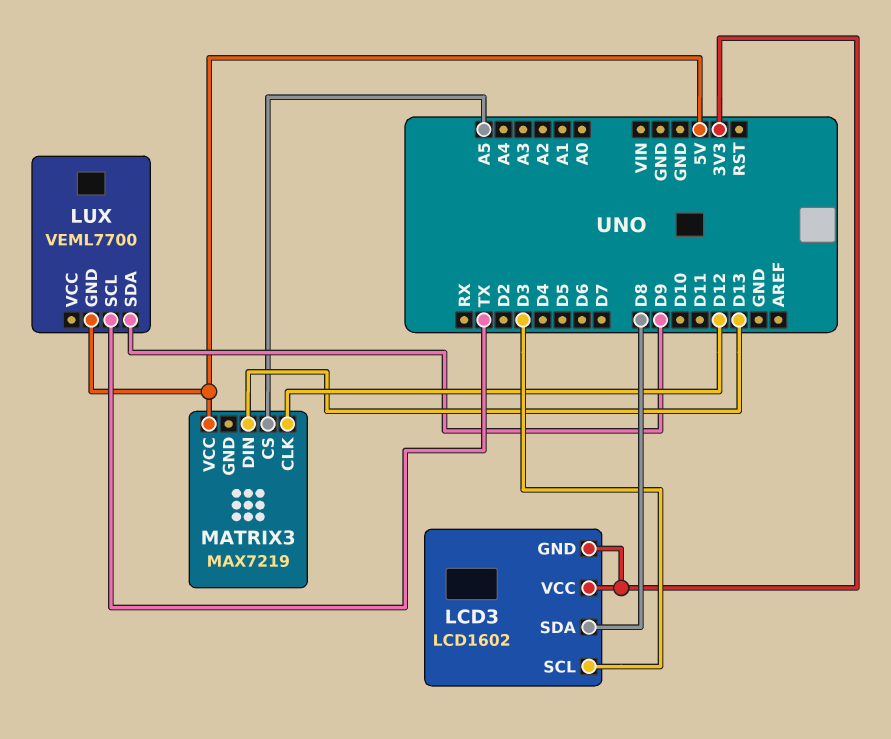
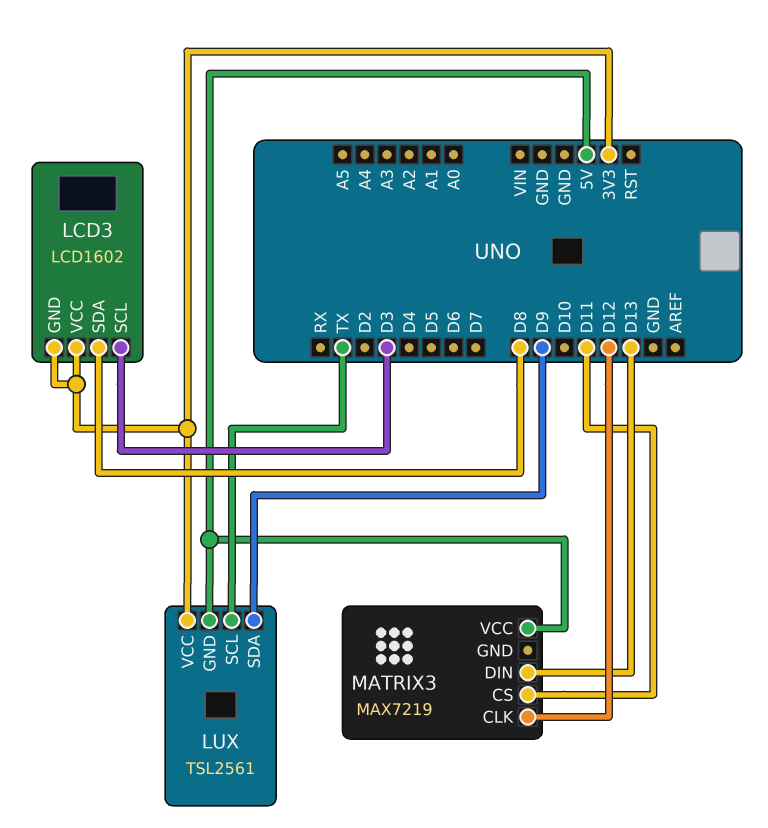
LUX: VEML7700 -> TSL2561
LUX pin VCC: none -> 3V3
MATRIX3 pin CS: A5 -> D11

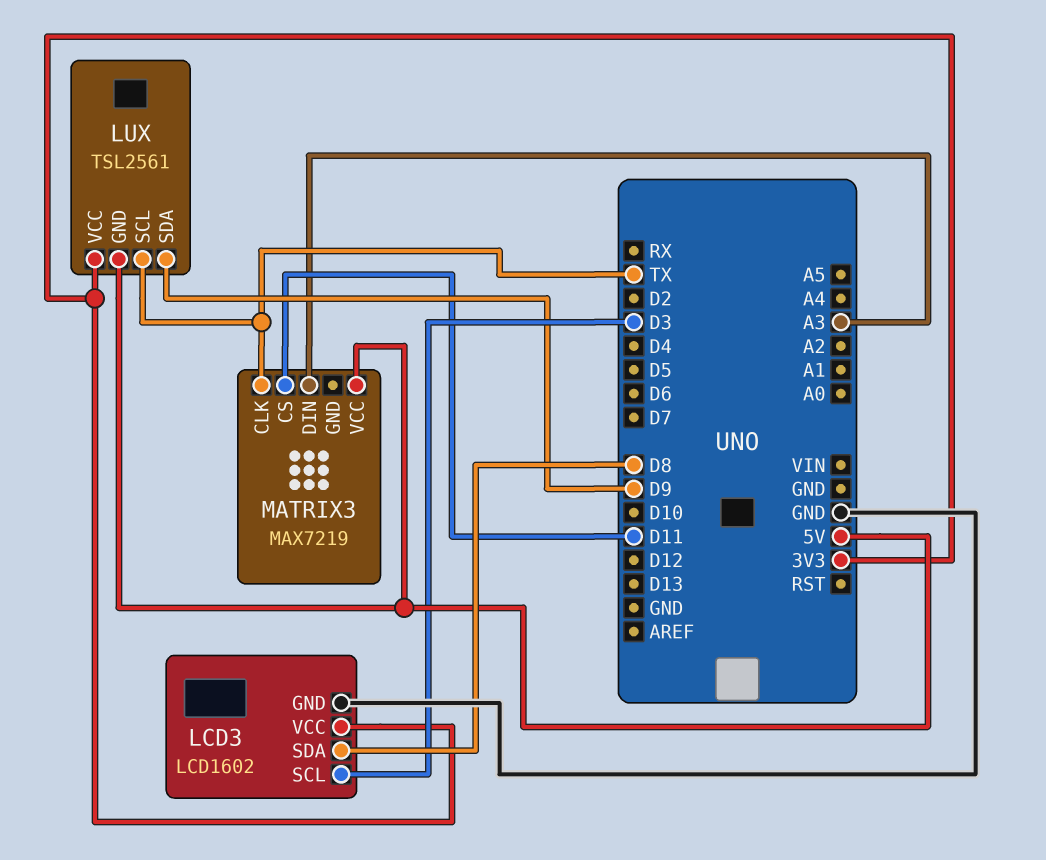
LCD3 pin GND: 3V3 -> GND
MATRIX3 pin CLK: D12 -> TX
MATRIX3 pin DIN: D13 -> A3

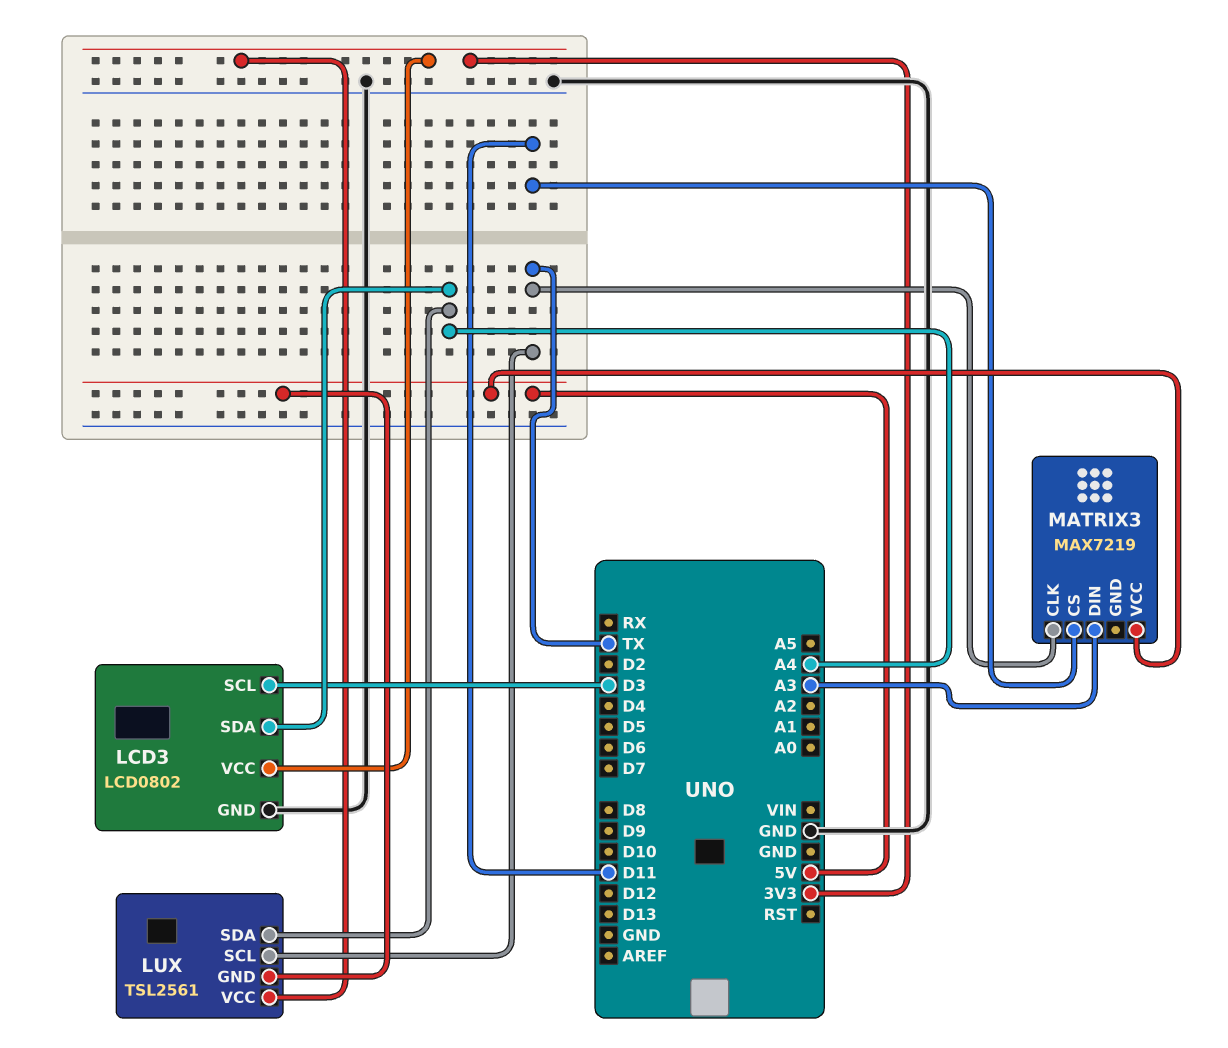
LCD3: LCD1602 -> LCD0802
LCD3 pin SDA: D8 -> A4
LUX pin SDA: D9 -> A4

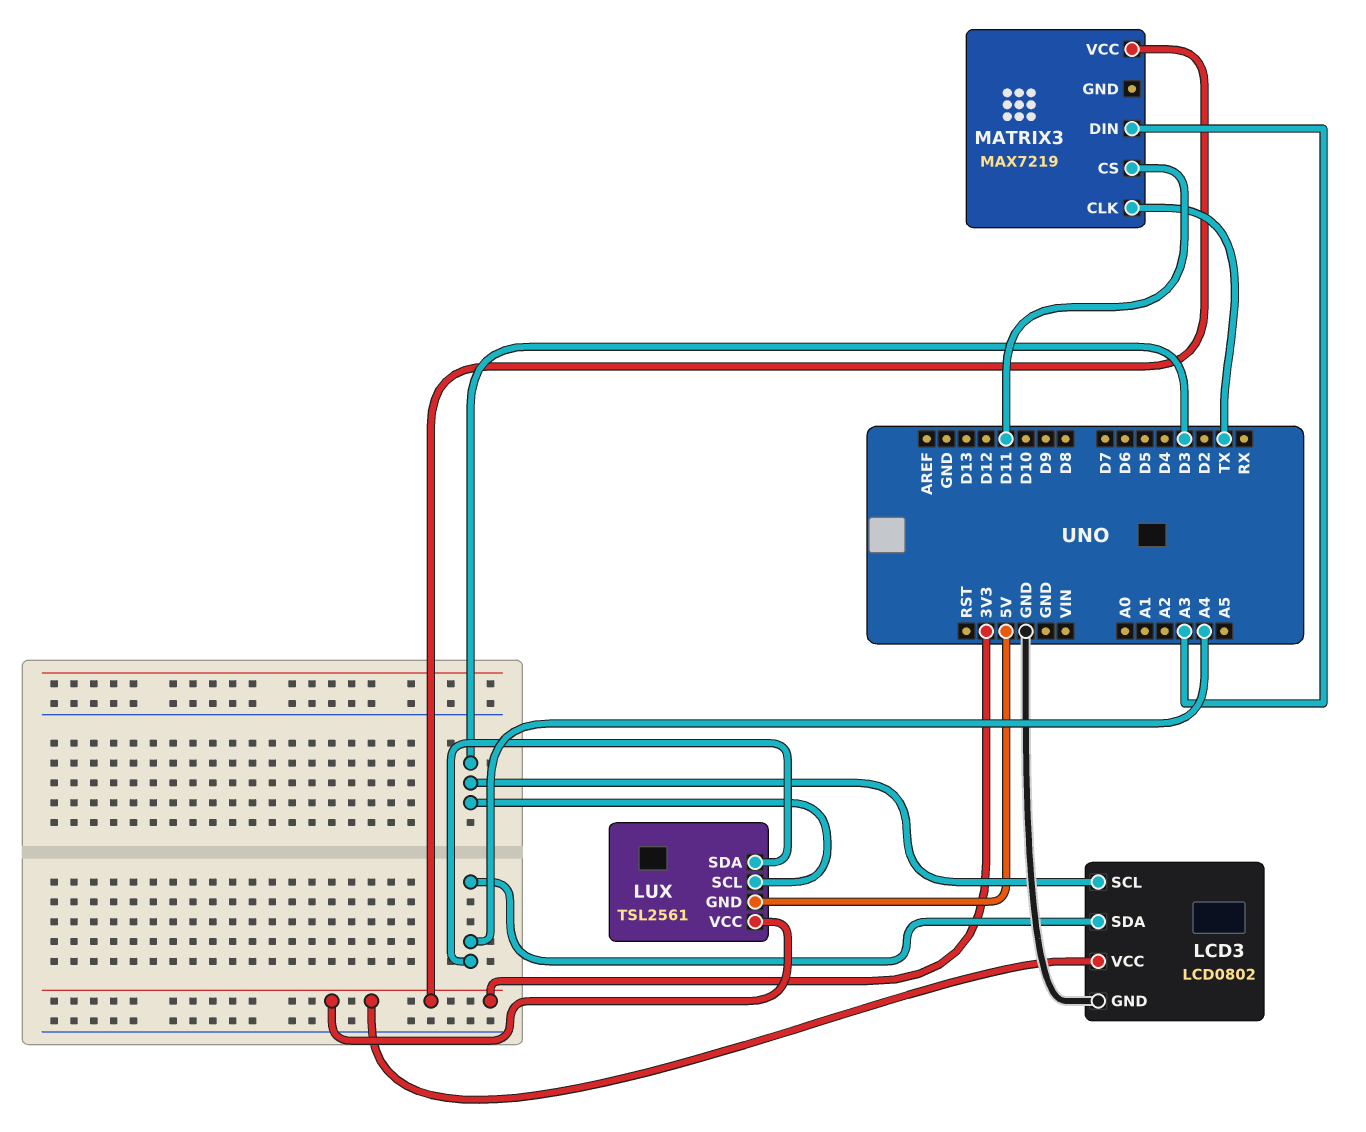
LUX pin SCL: TX -> D3
MATRIX3 pin VCC: 5V -> 3V3

